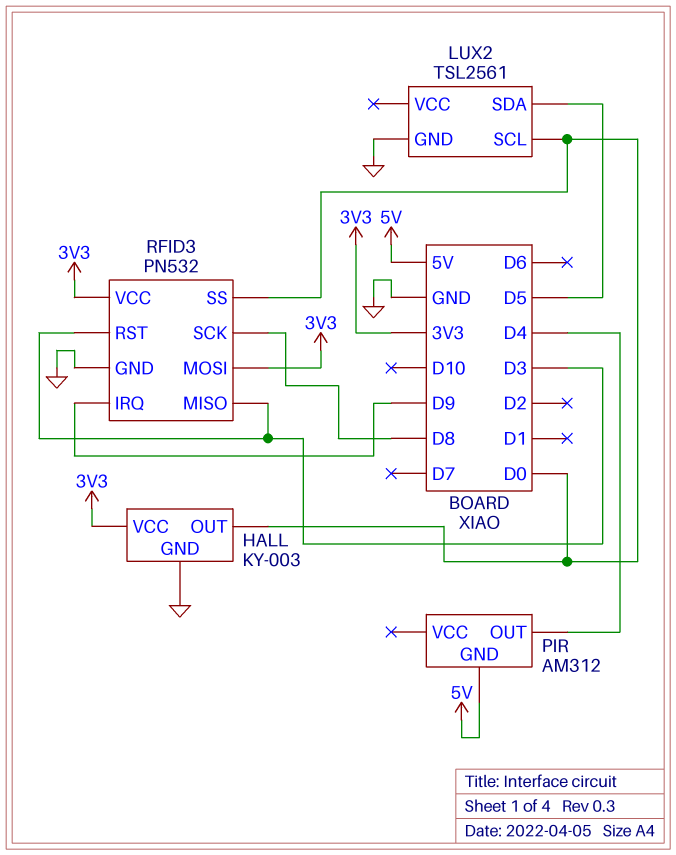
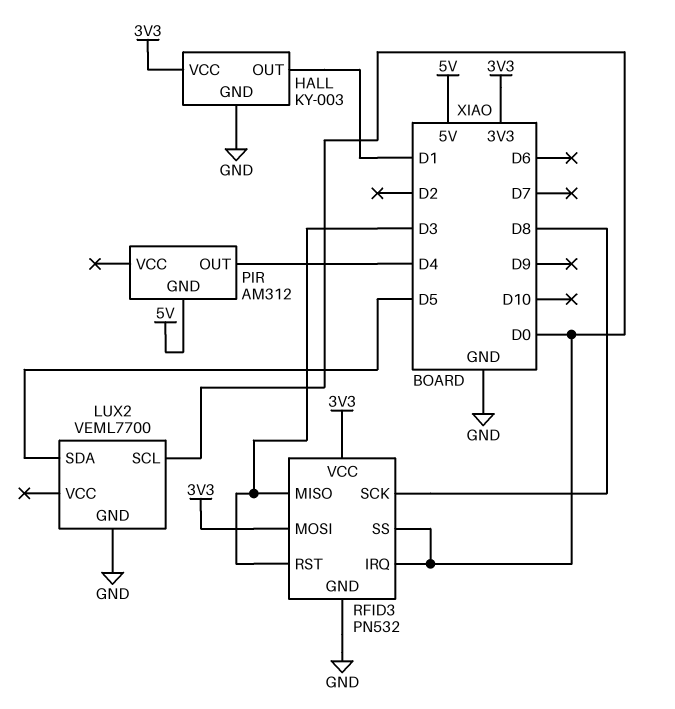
HALL pin OUT: D0 -> D1
LUX2: TSL2561 -> VEML7700
RFID3 pin IRQ: D9 -> D0

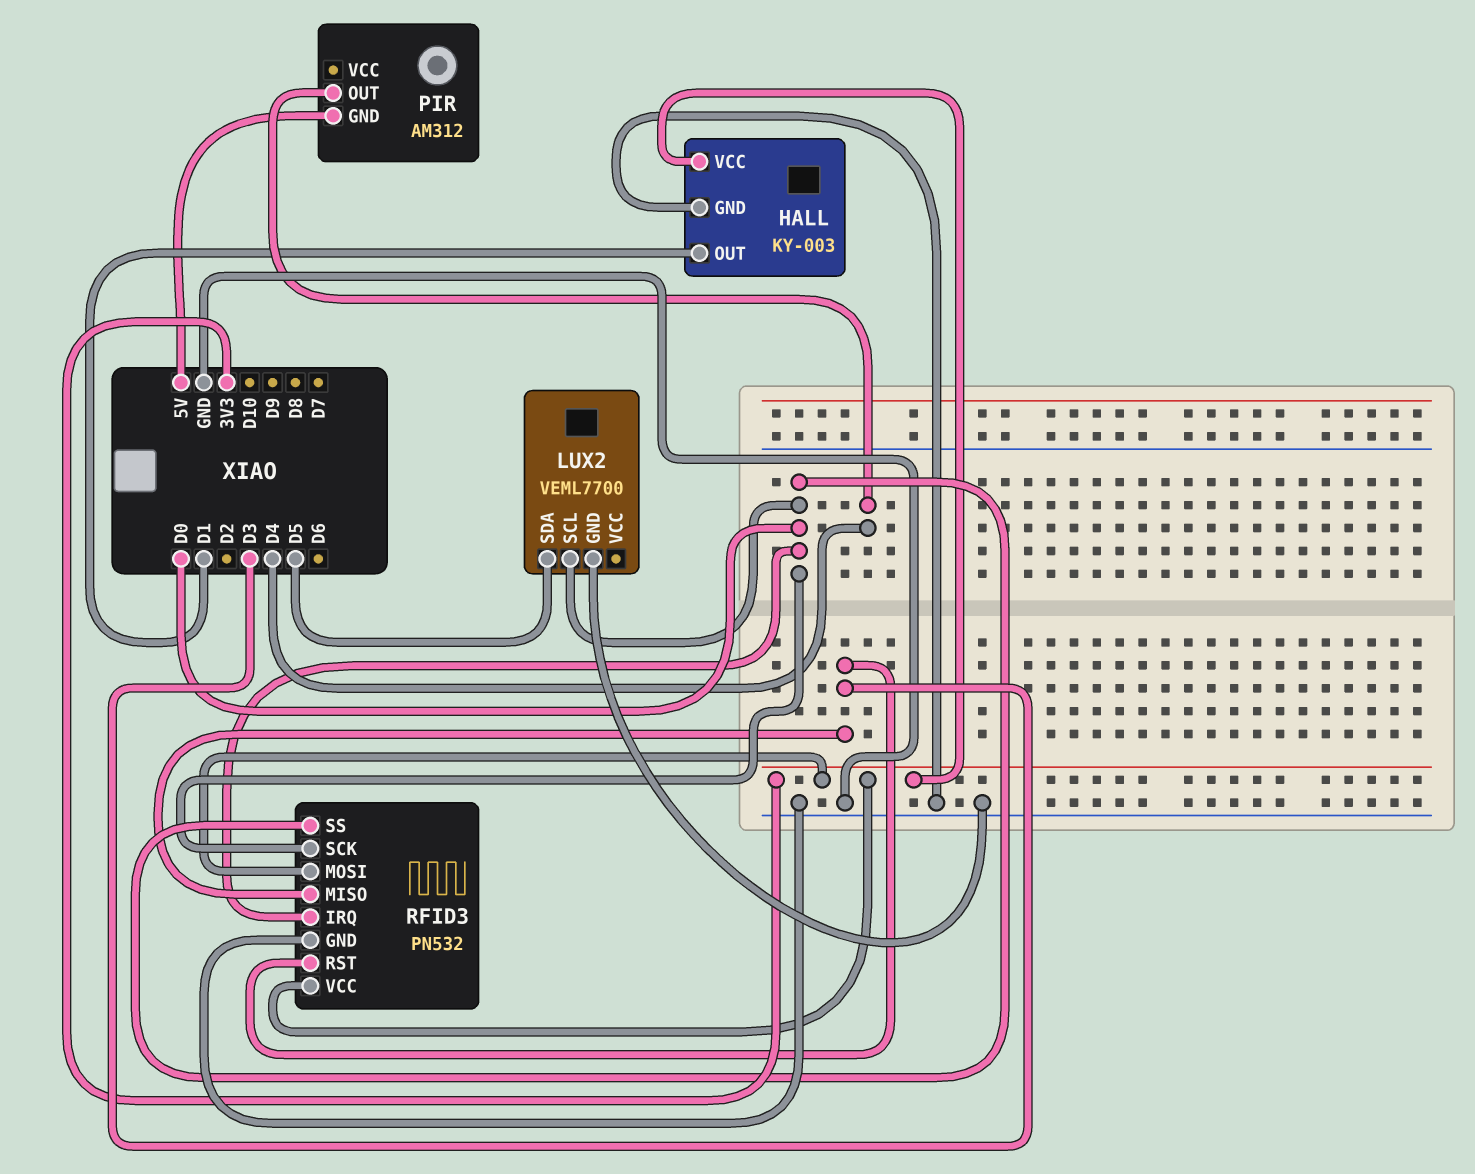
RFID3 pin SCK: D8 -> D0

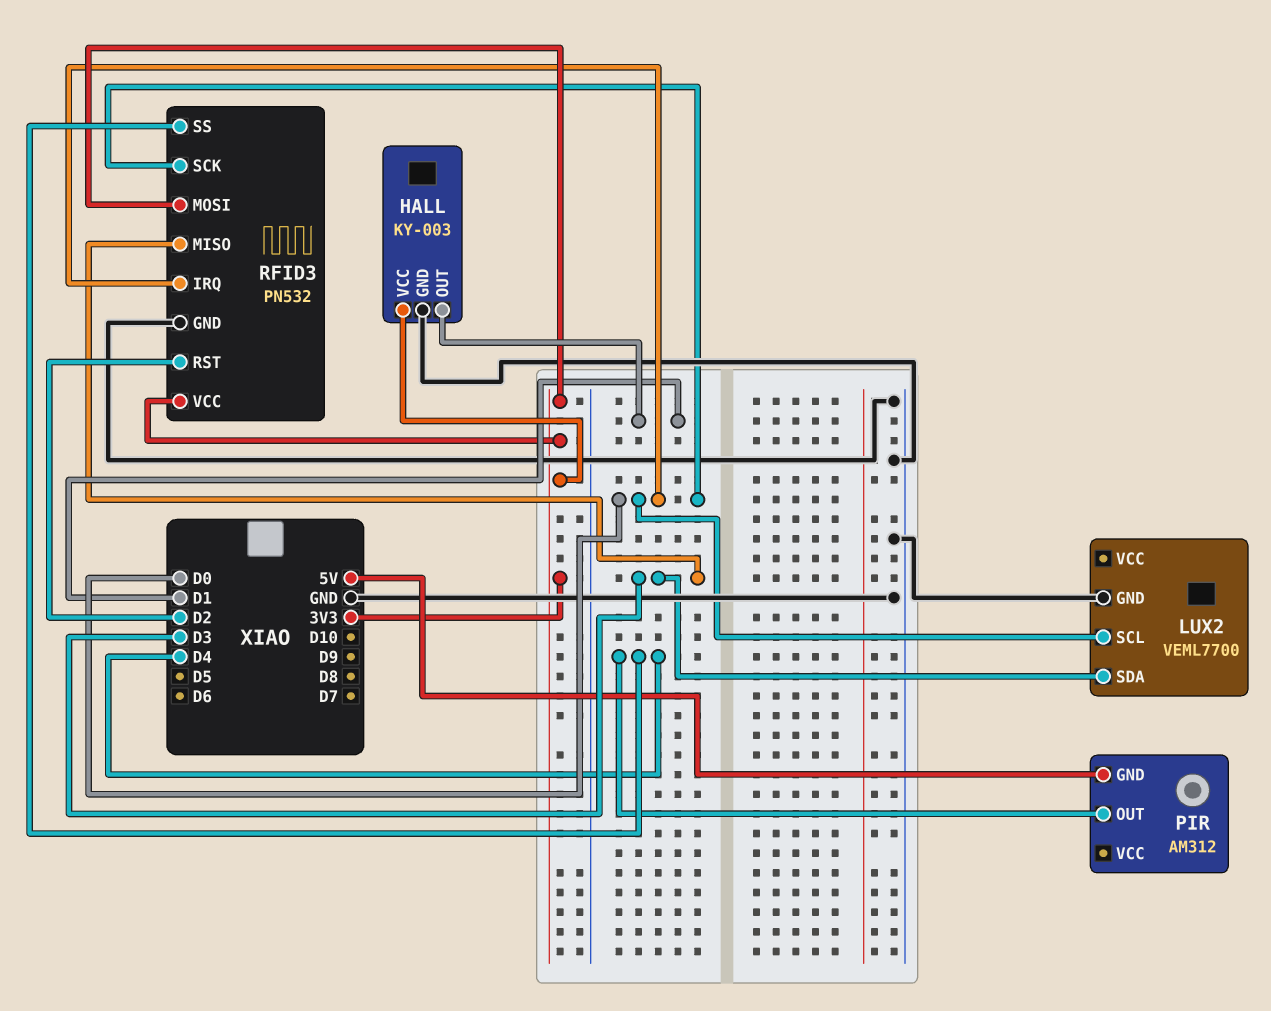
LUX2 pin SDA: D5 -> D3
RFID3 pin RST: D3 -> D2
RFID3 pin SS: D0 -> D4

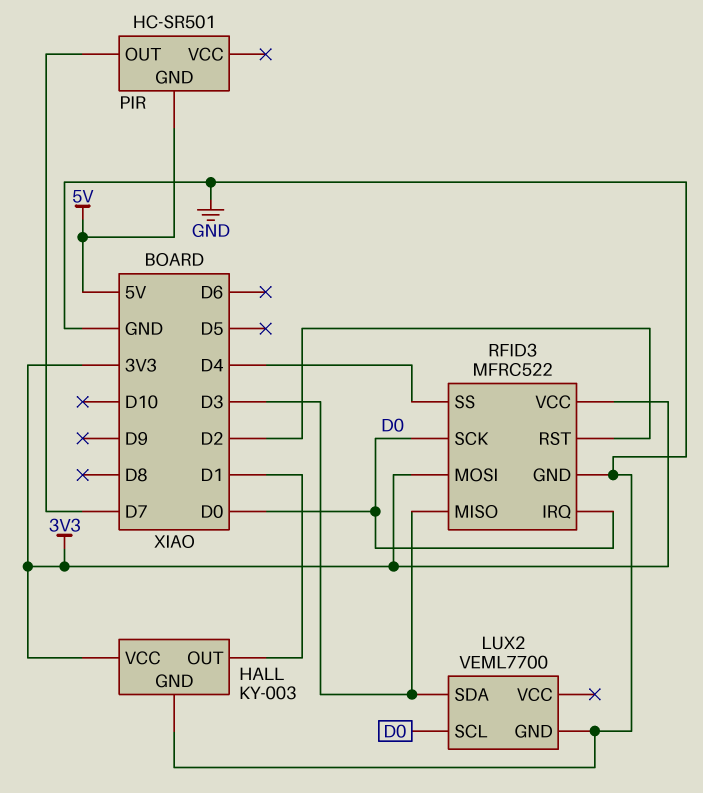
PIR: AM312 -> HC-SR501
PIR pin OUT: D4 -> D7
RFID3: PN532 -> MFRC522

